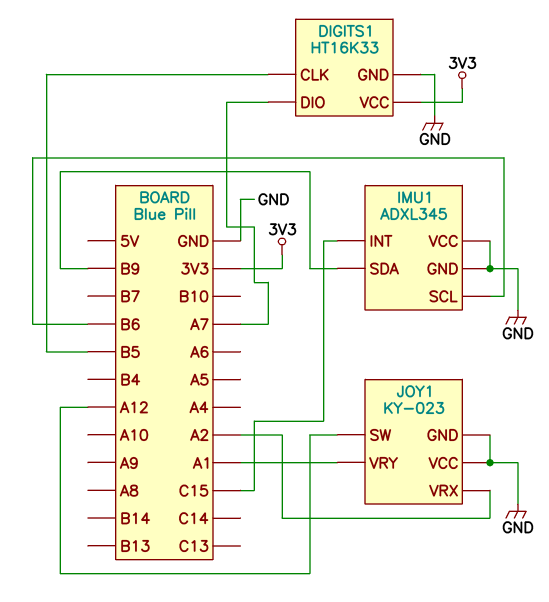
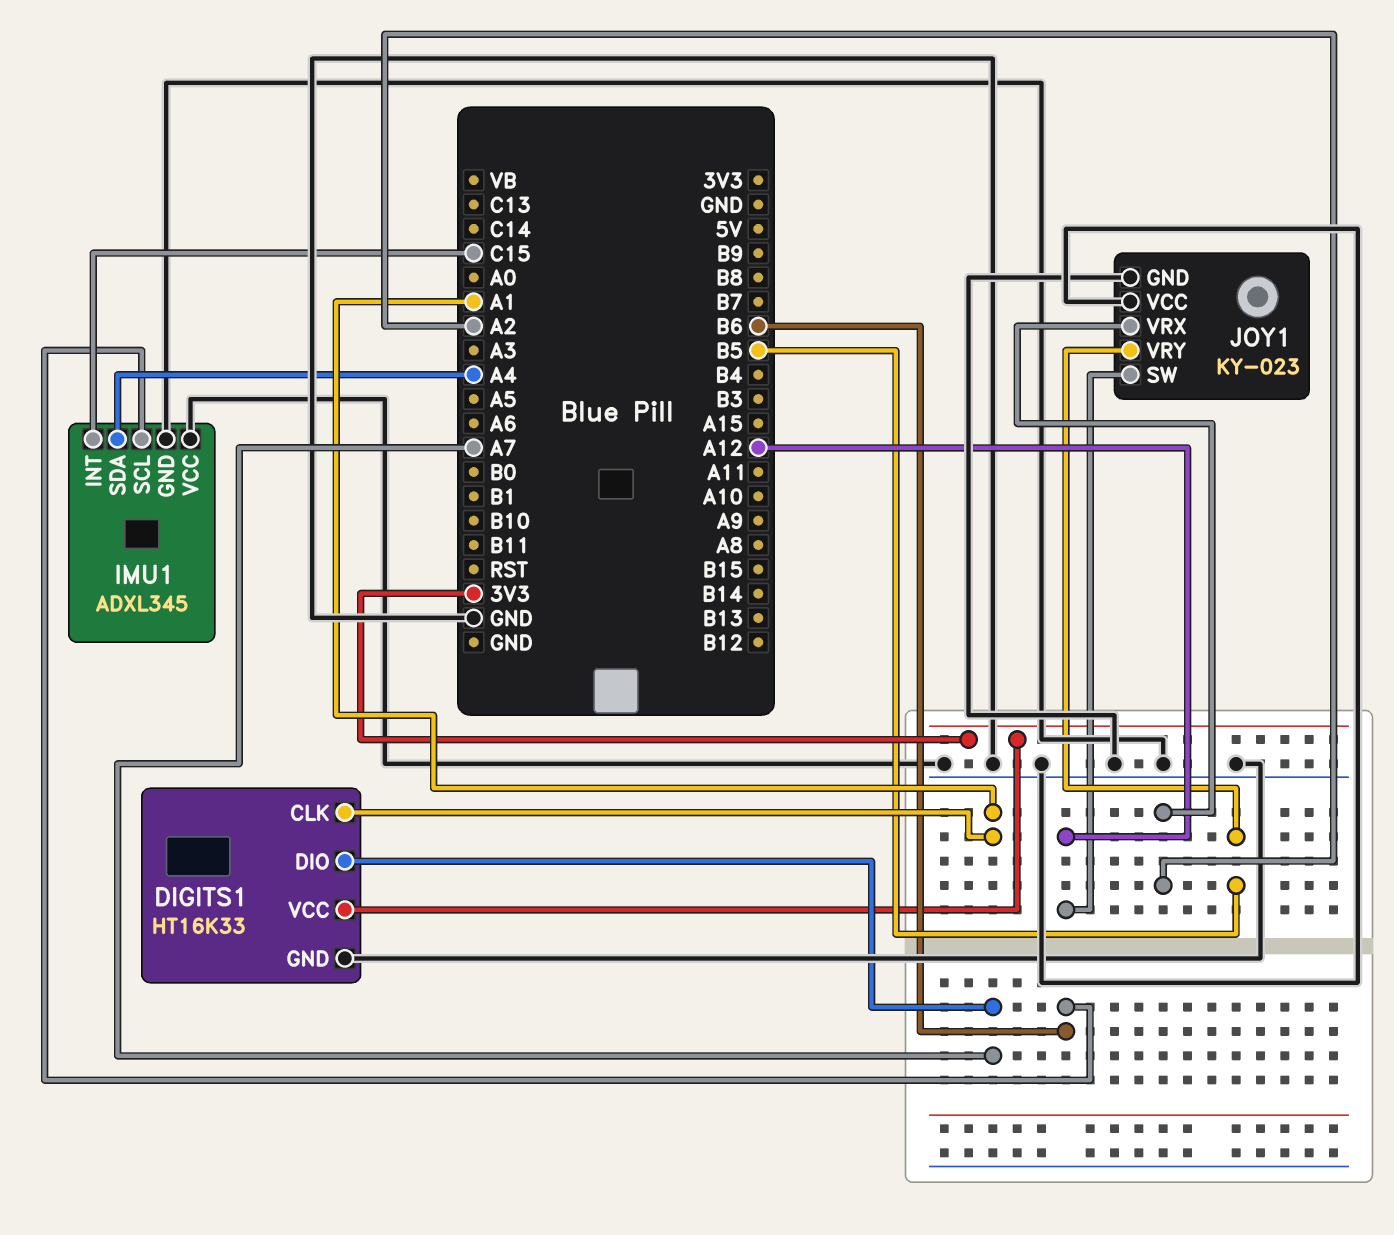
DIGITS1 pin CLK: B5 -> A1
IMU1 pin SDA: B9 -> A4
JOY1 pin VRY: A1 -> B5

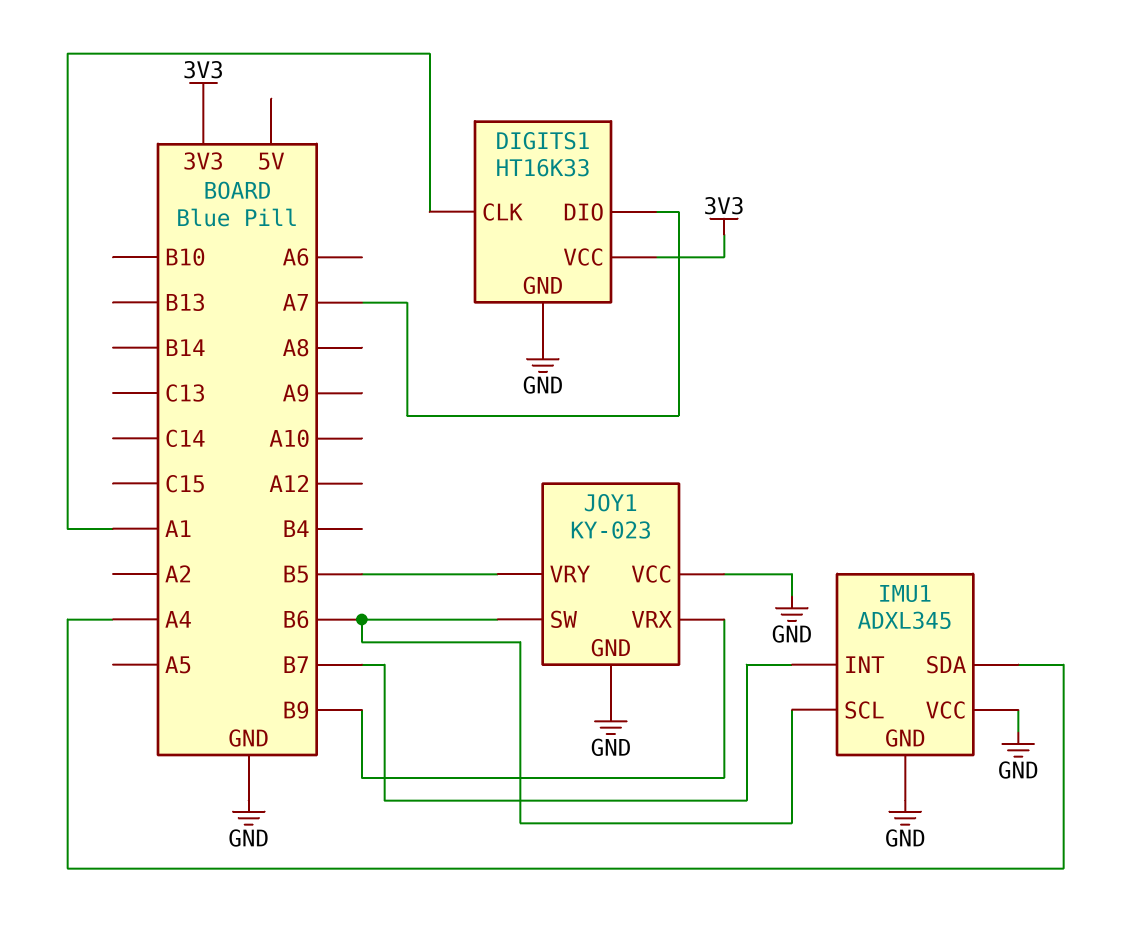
IMU1 pin INT: C15 -> B7
JOY1 pin SW: A12 -> B6
JOY1 pin VRX: A2 -> B9

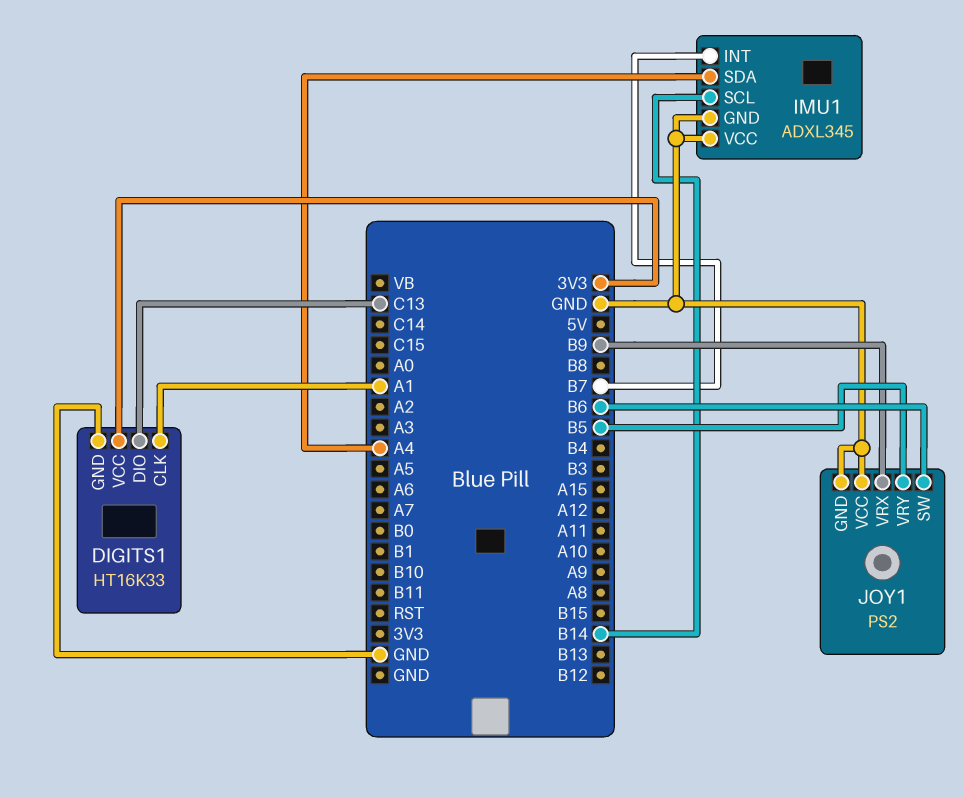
DIGITS1 pin DIO: A7 -> C13
IMU1 pin SCL: B6 -> B14
JOY1: KY-023 -> PS2

